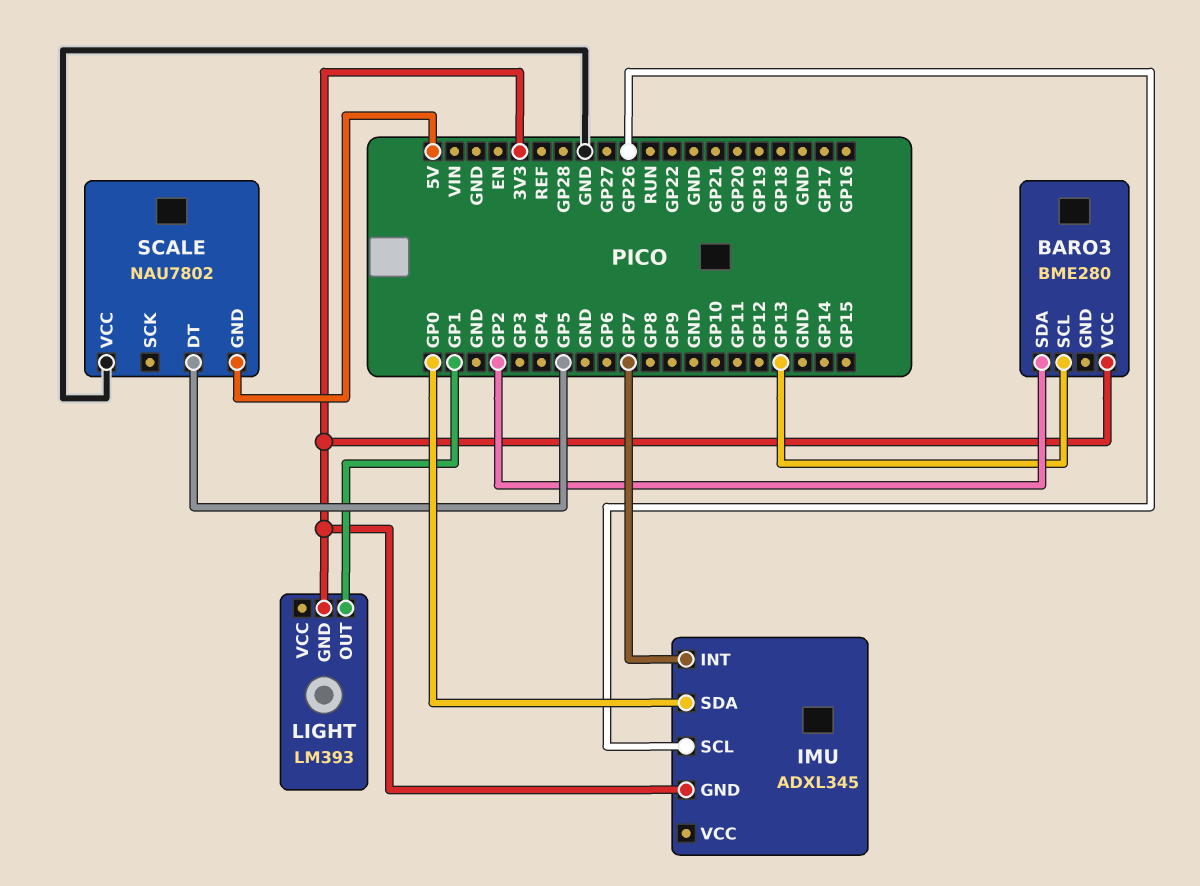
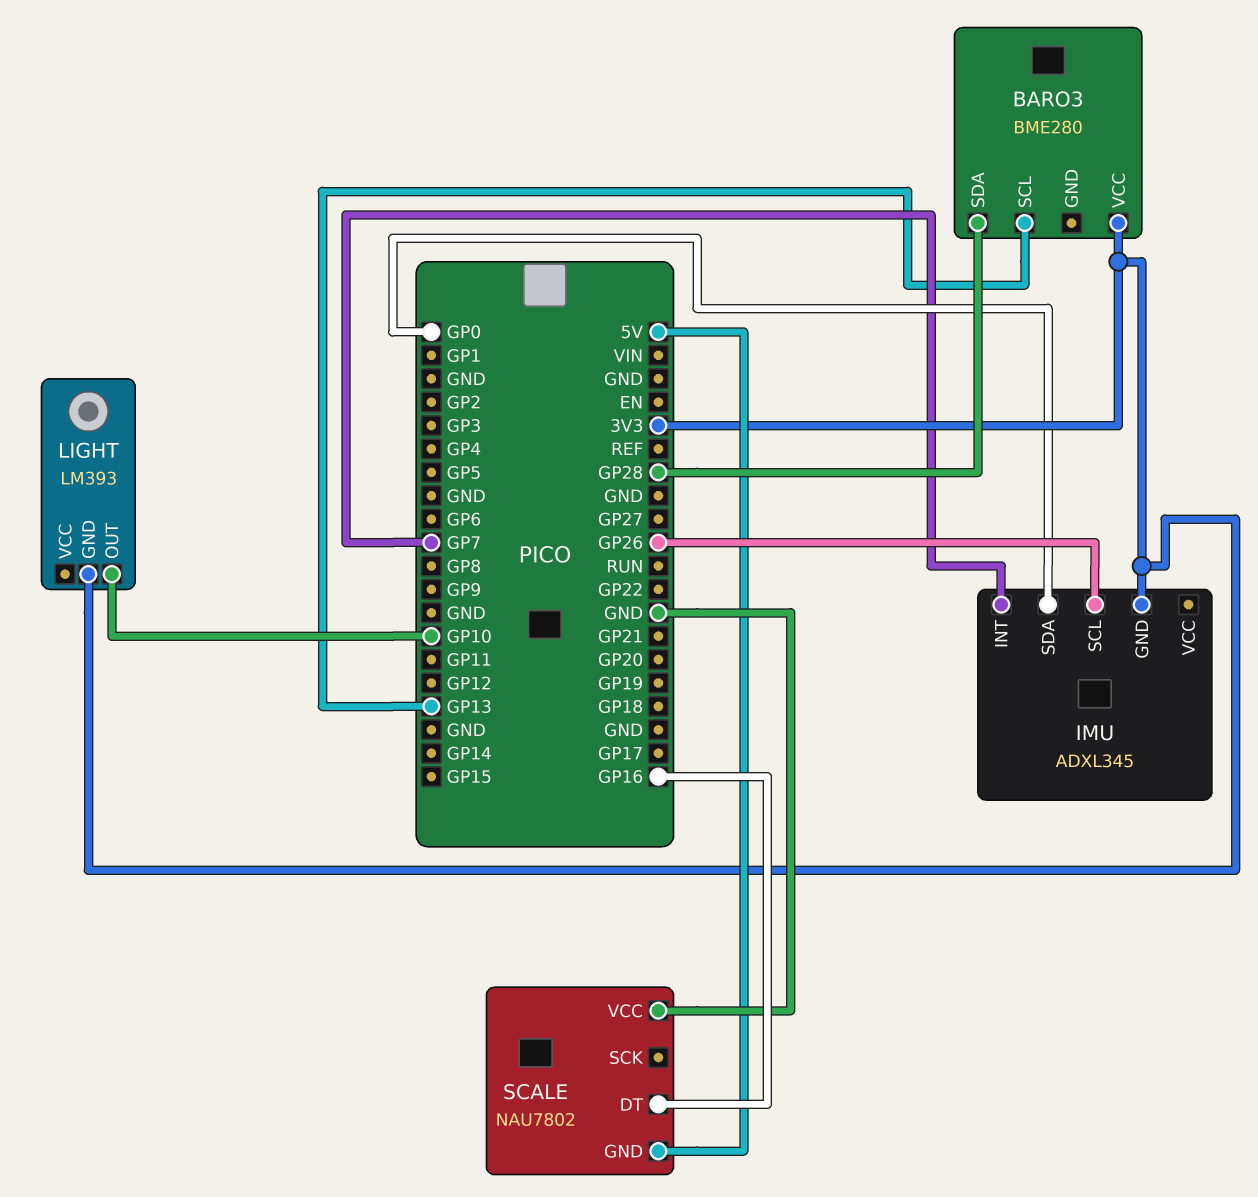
BARO3 pin SDA: GP2 -> GP28
LIGHT pin OUT: GP1 -> GP10
SCALE pin DT: GP5 -> GP16

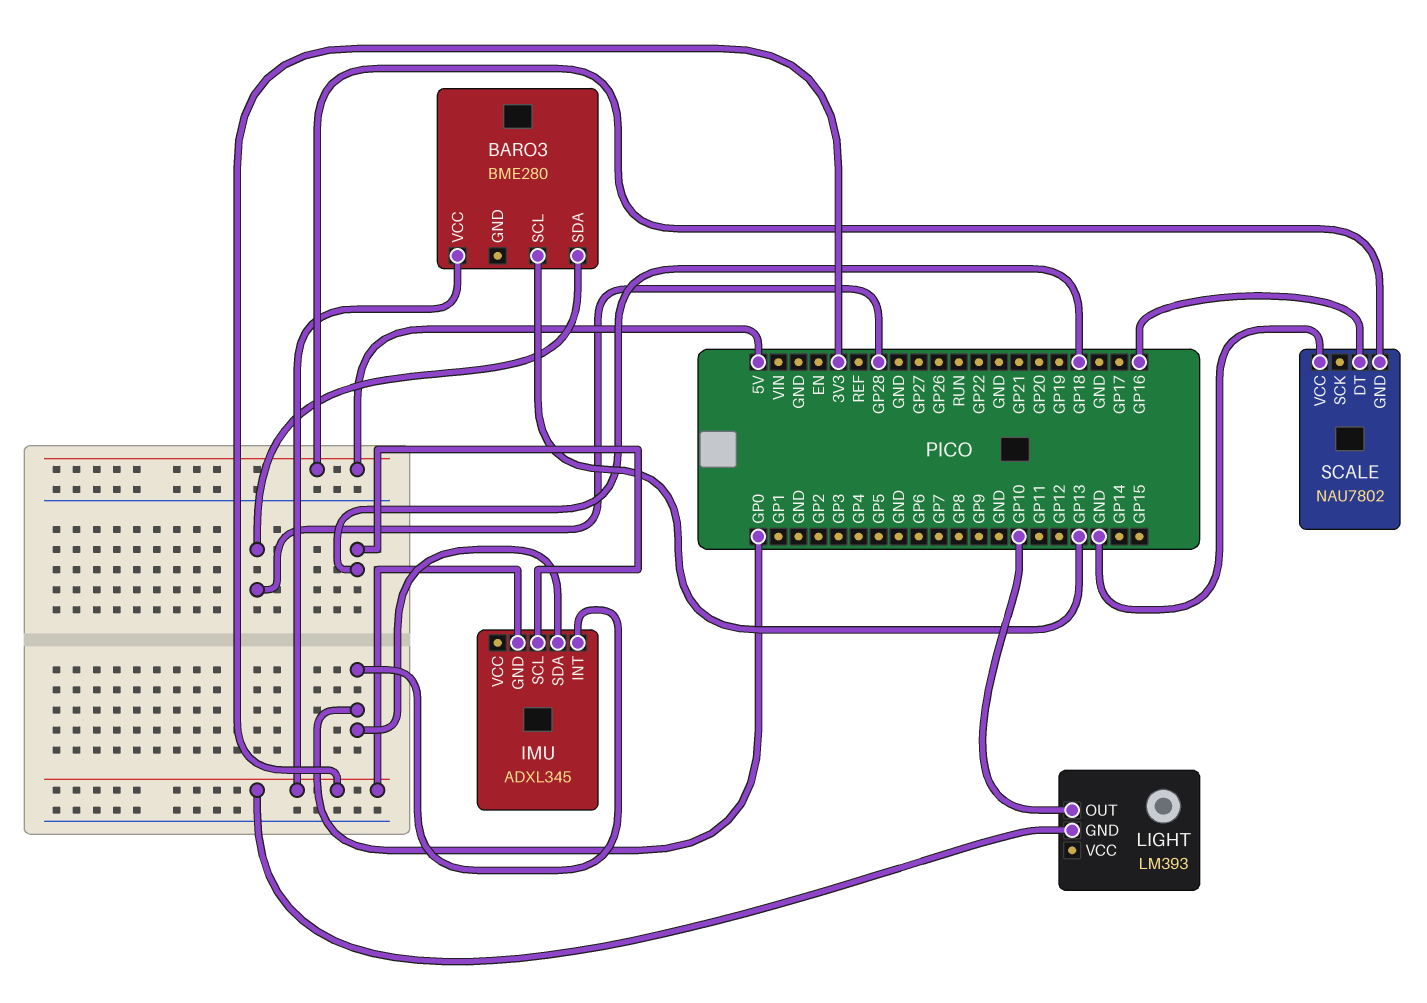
IMU pin INT: GP7 -> GP0
IMU pin SCL: GP26 -> GP18

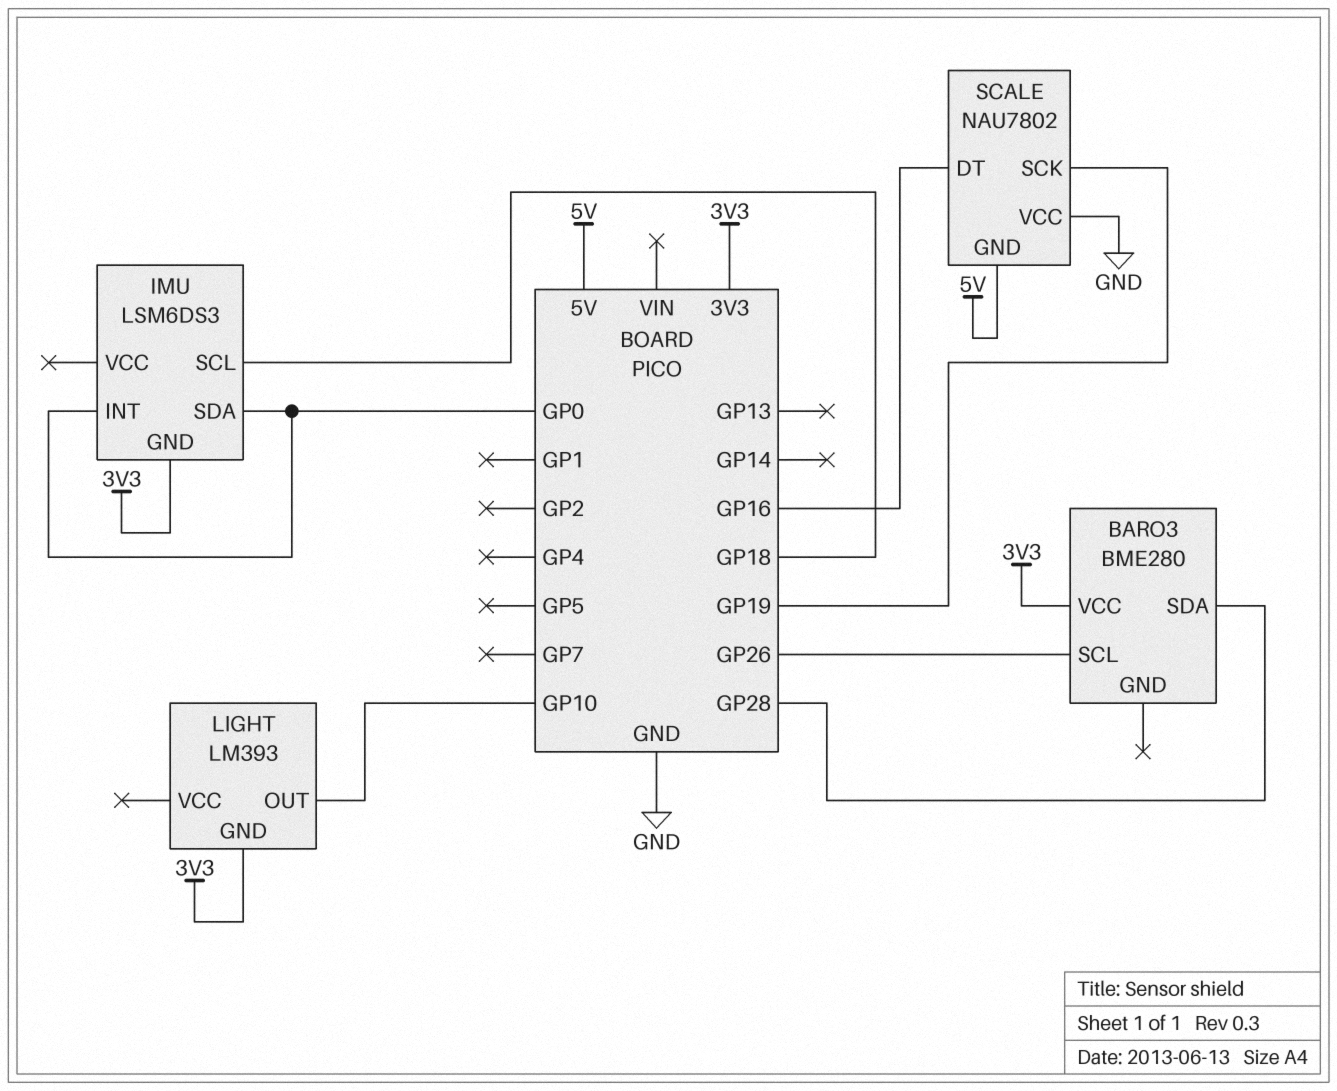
BARO3 pin SCL: GP13 -> GP26
IMU: ADXL345 -> LSM6DS3
SCALE pin SCK: none -> GP19

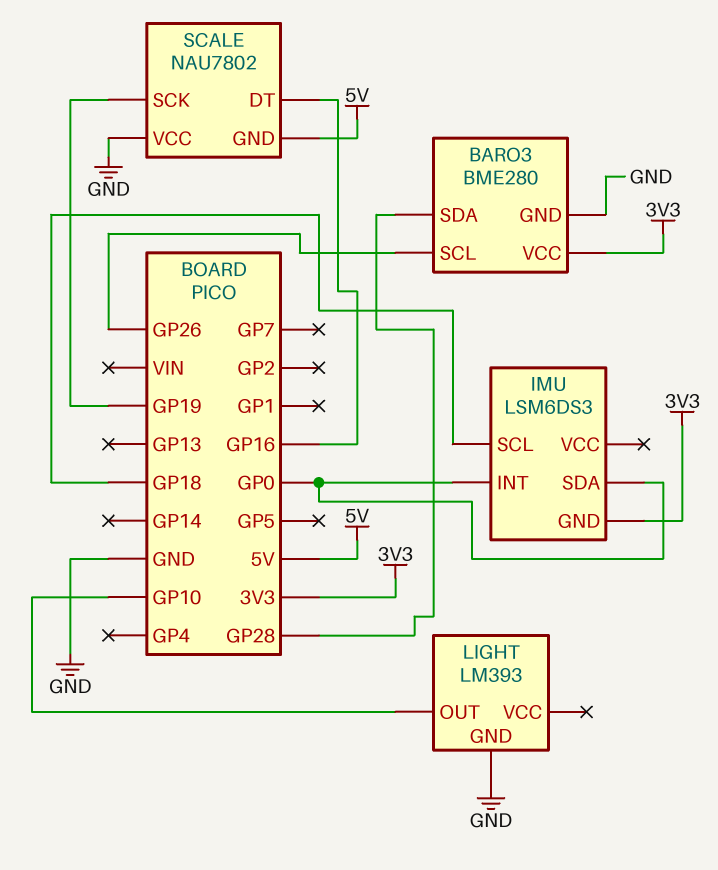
BARO3 pin GND: none -> GND
LIGHT pin GND: 3V3 -> GND

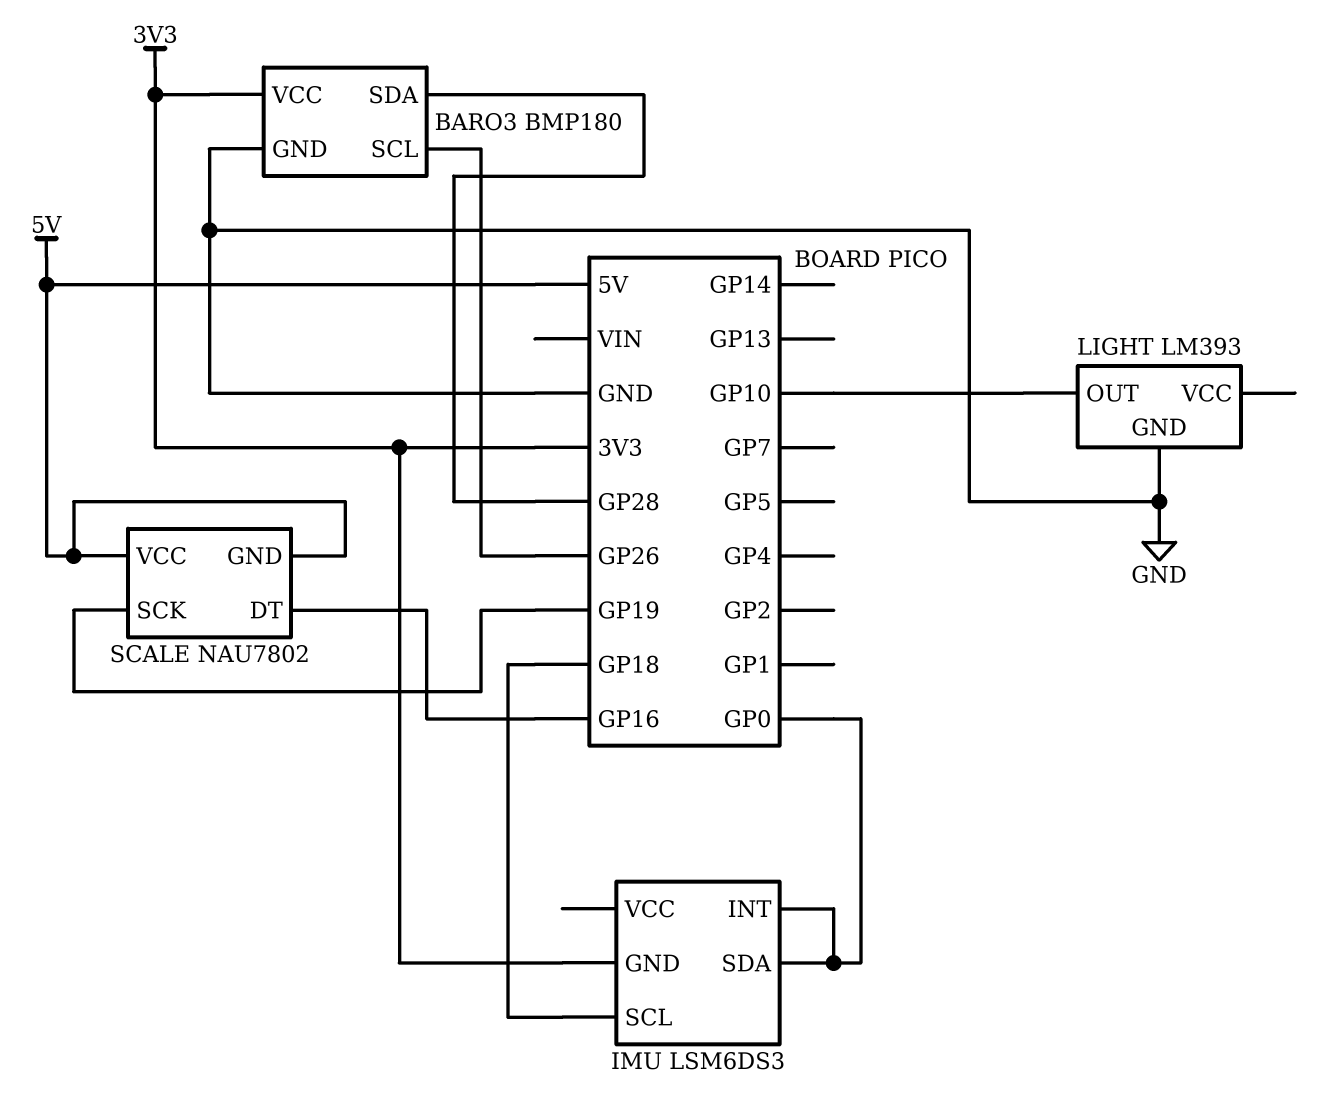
BARO3: BME280 -> BMP180
SCALE pin VCC: GND -> 5V

